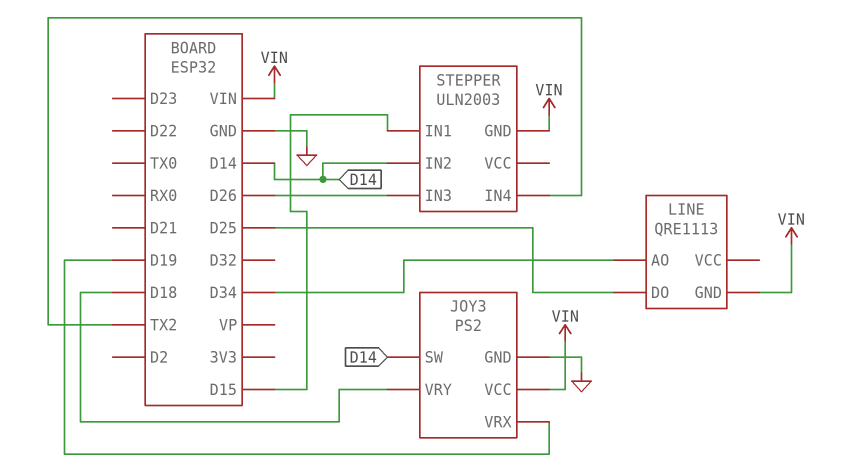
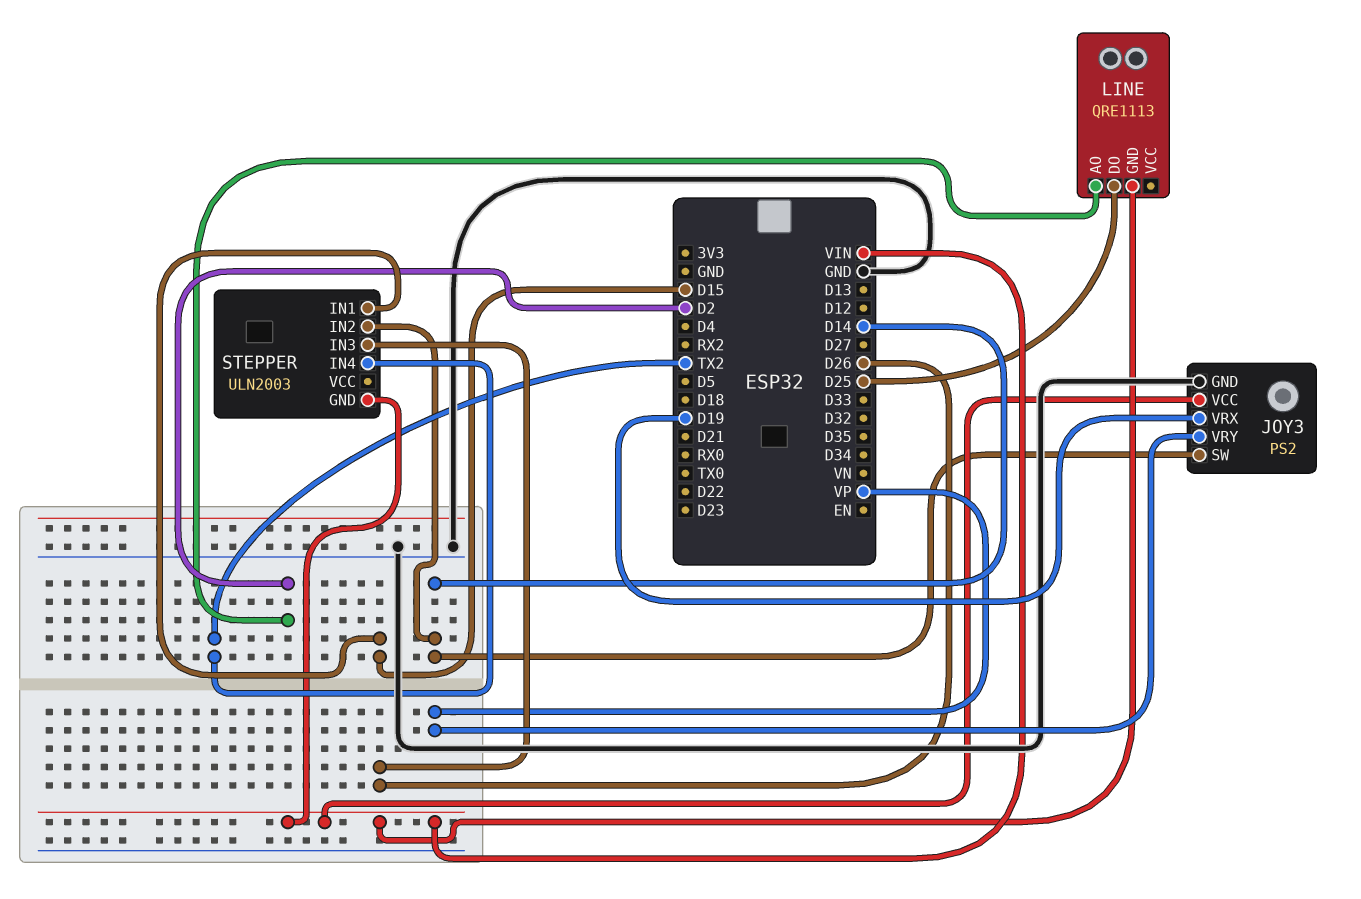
JOY3 pin VRY: D18 -> VP
LINE pin AO: D34 -> D2

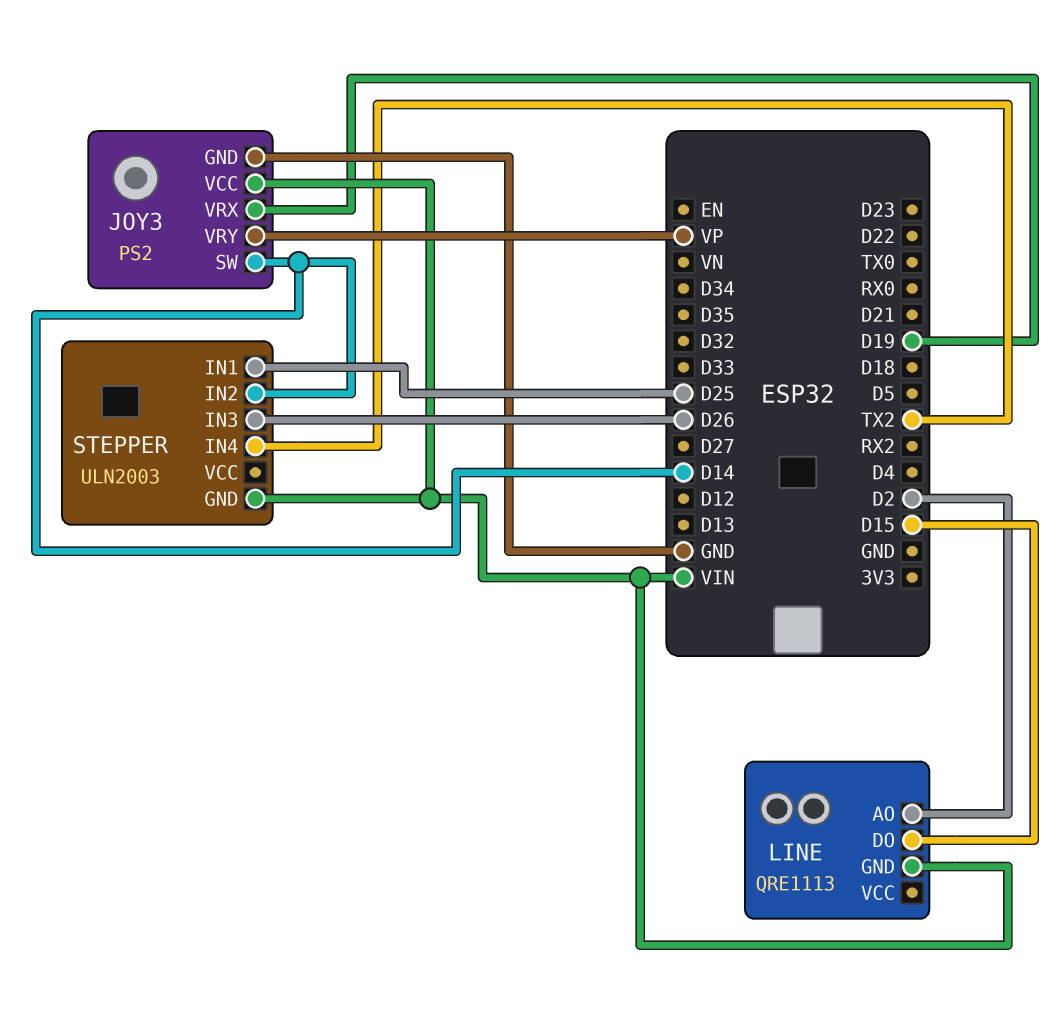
LINE pin DO: D25 -> D15
STEPPER pin IN1: D15 -> D25

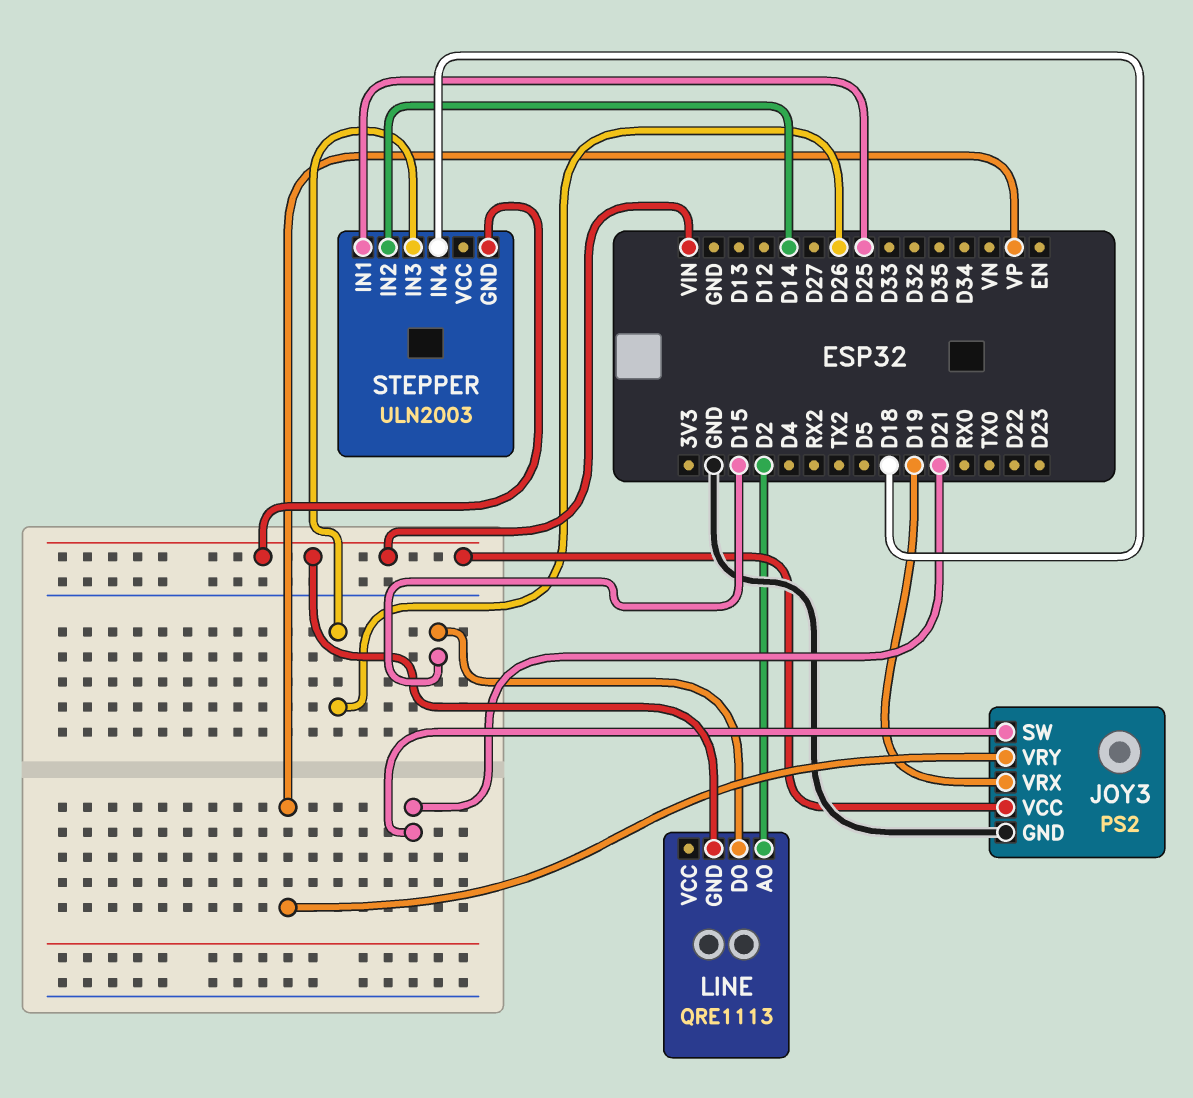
JOY3 pin SW: D14 -> D21
STEPPER pin IN4: TX2 -> D18

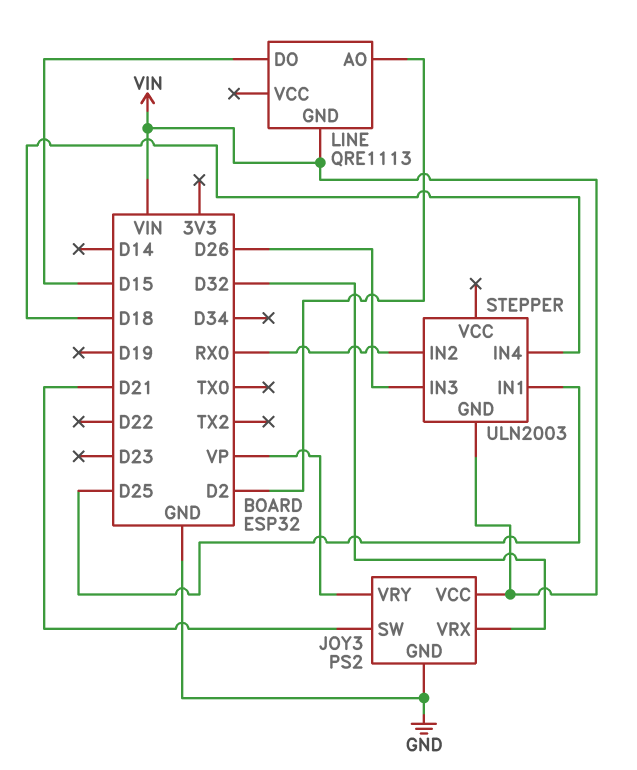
JOY3 pin VRX: D19 -> D32
STEPPER pin IN2: D14 -> RX0

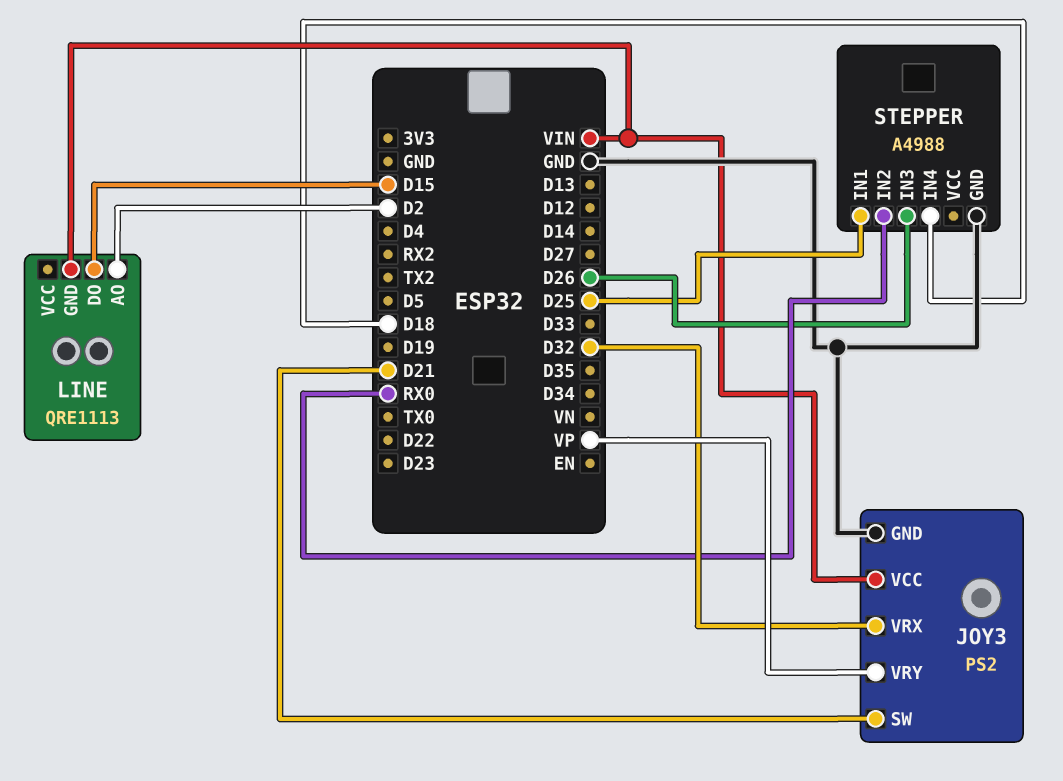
STEPPER: ULN2003 -> A4988
STEPPER pin GND: VIN -> GND

